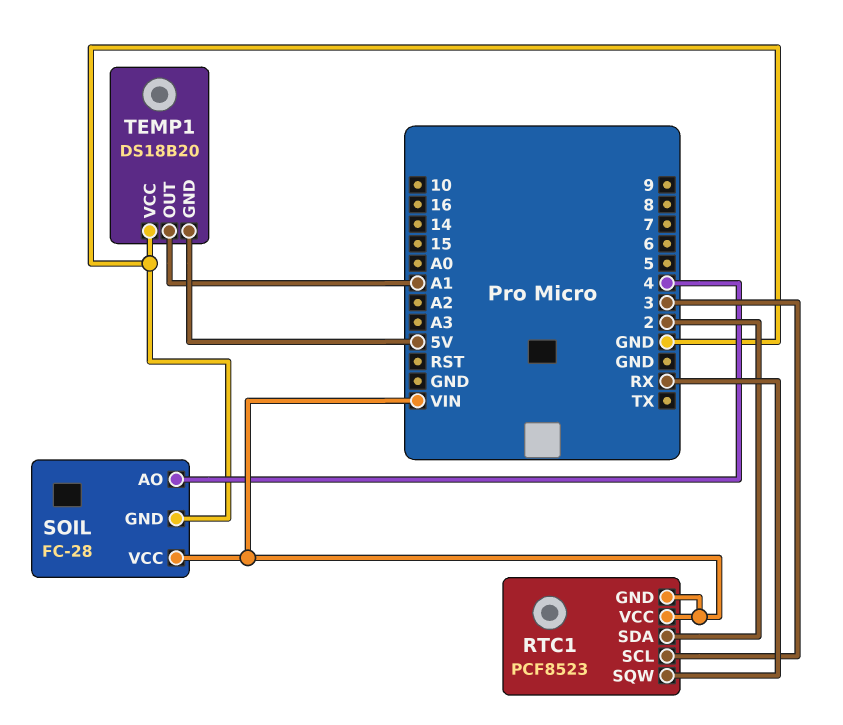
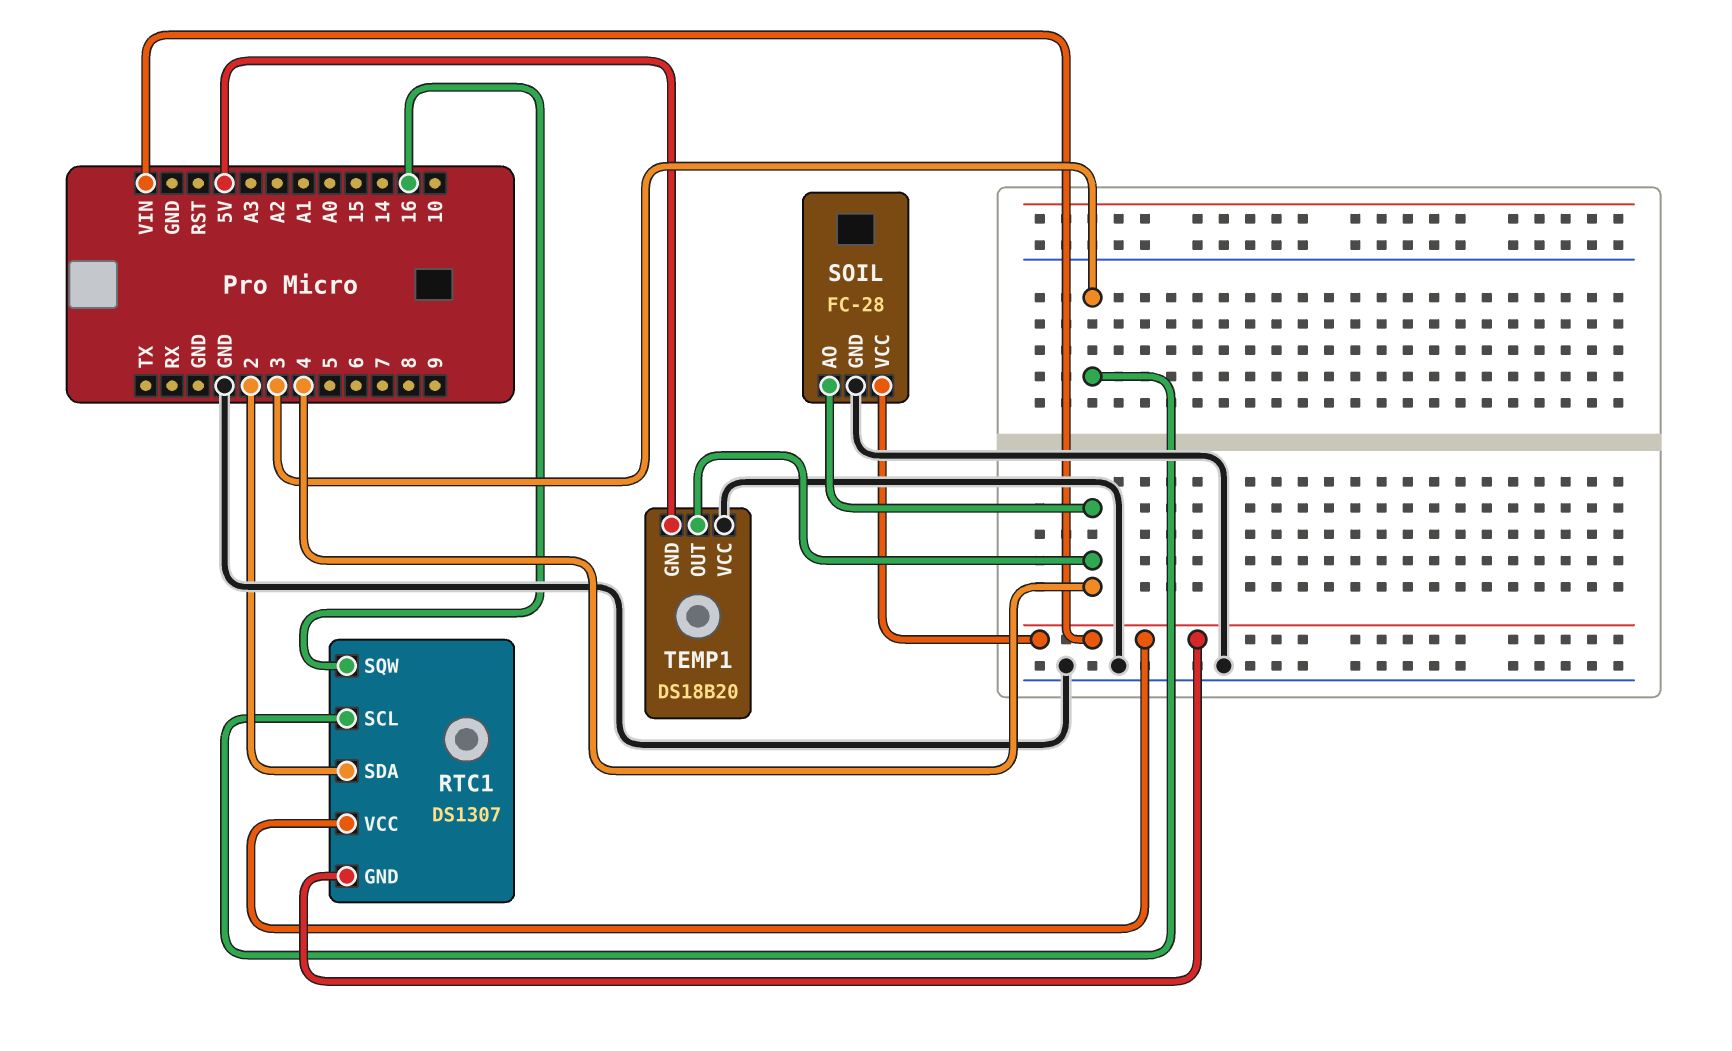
RTC1: PCF8523 -> DS1307
RTC1 pin SQW: RX -> 16
TEMP1 pin OUT: A1 -> 4

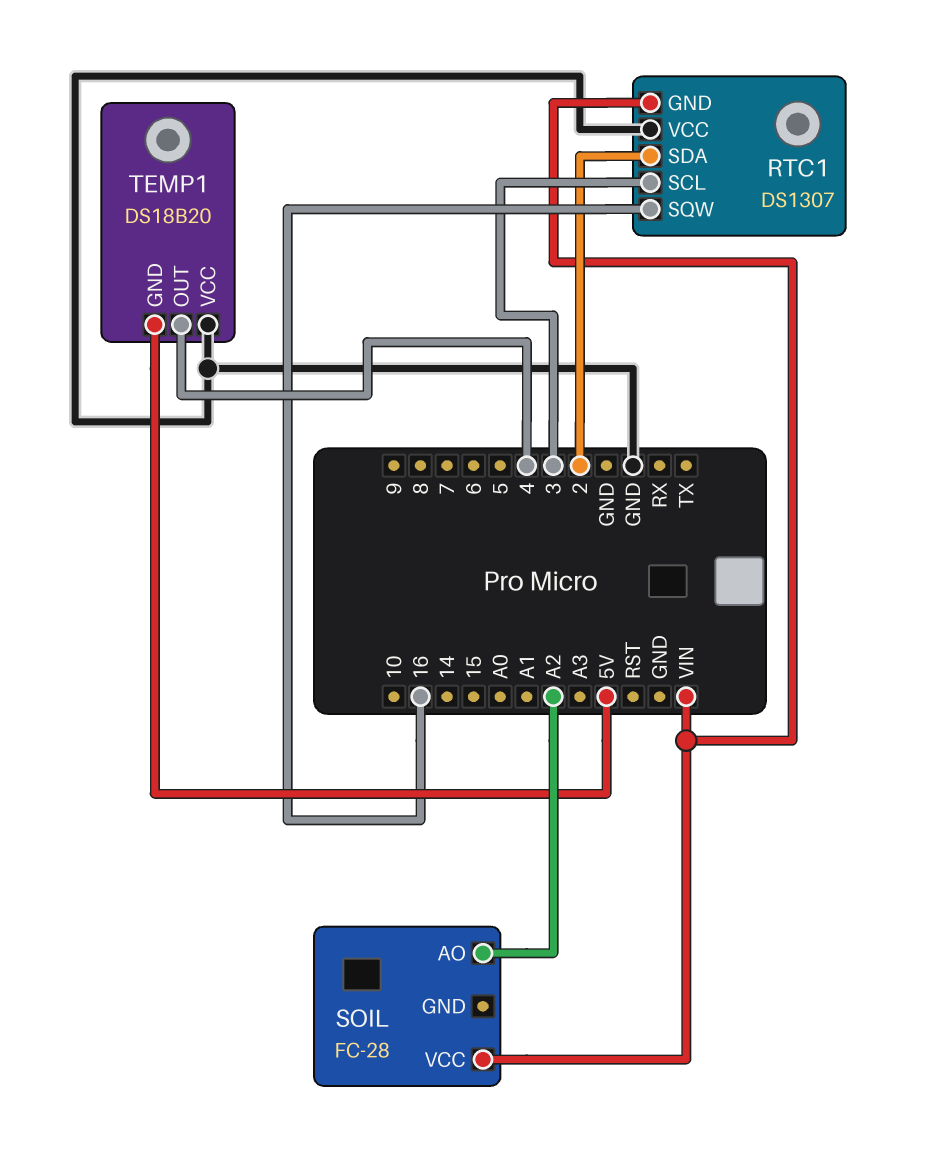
RTC1 pin VCC: VIN -> GND
SOIL pin AO: 4 -> A2
SOIL pin GND: GND -> none

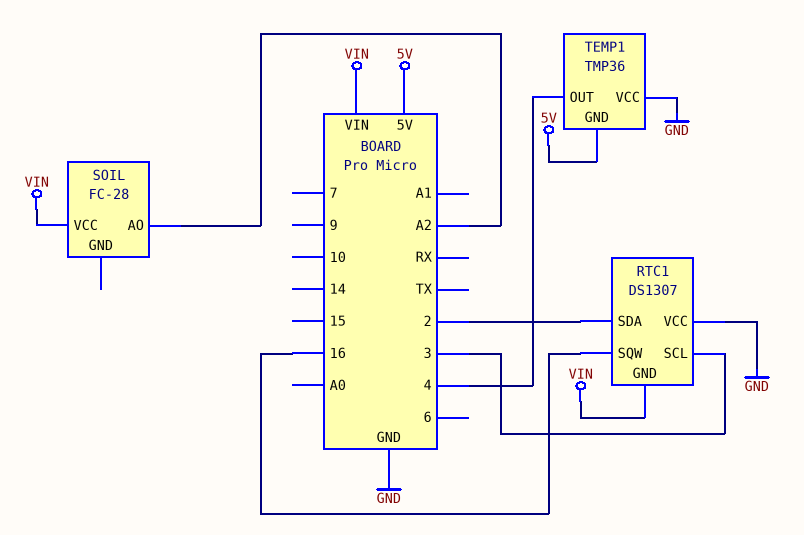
TEMP1: DS18B20 -> TMP36

